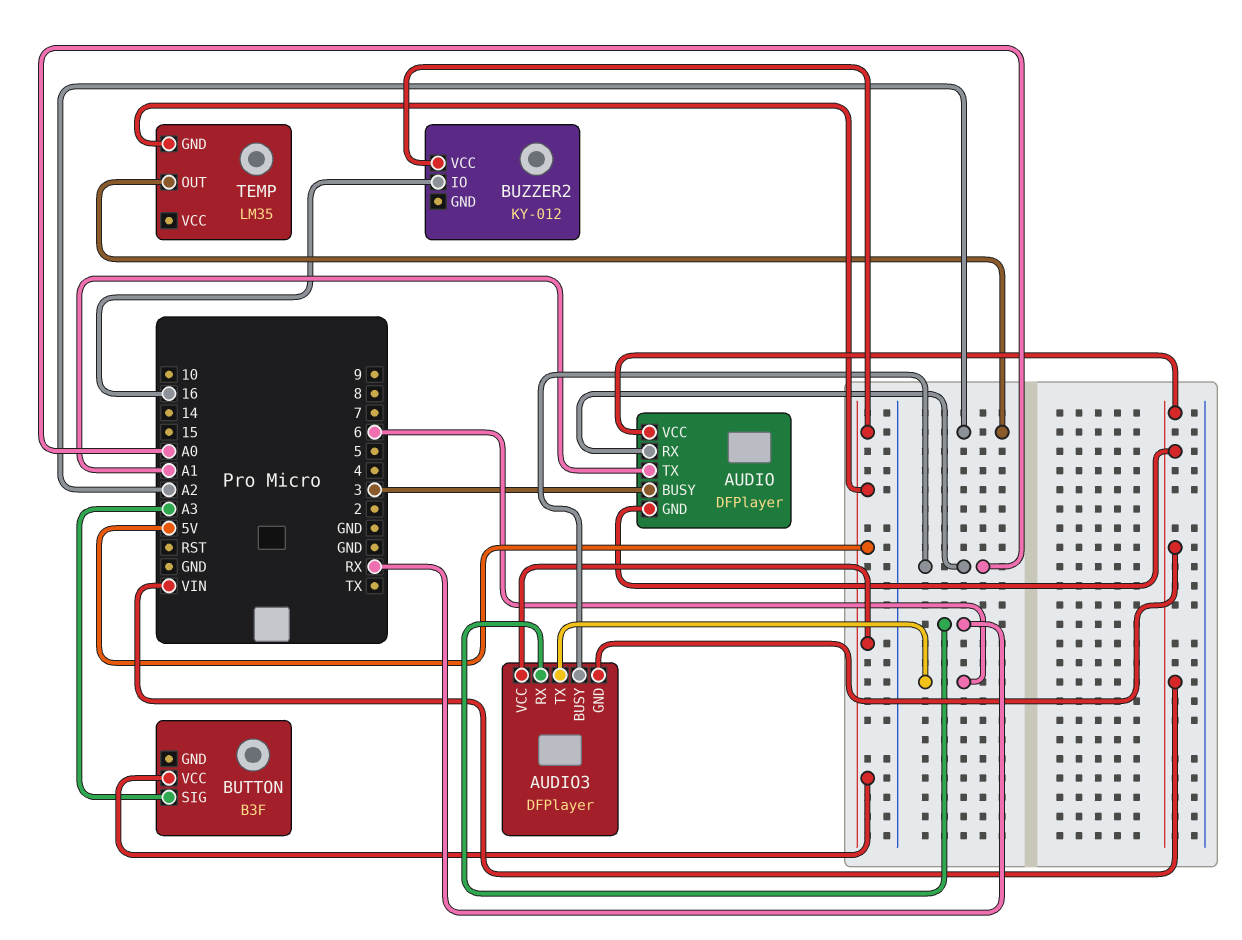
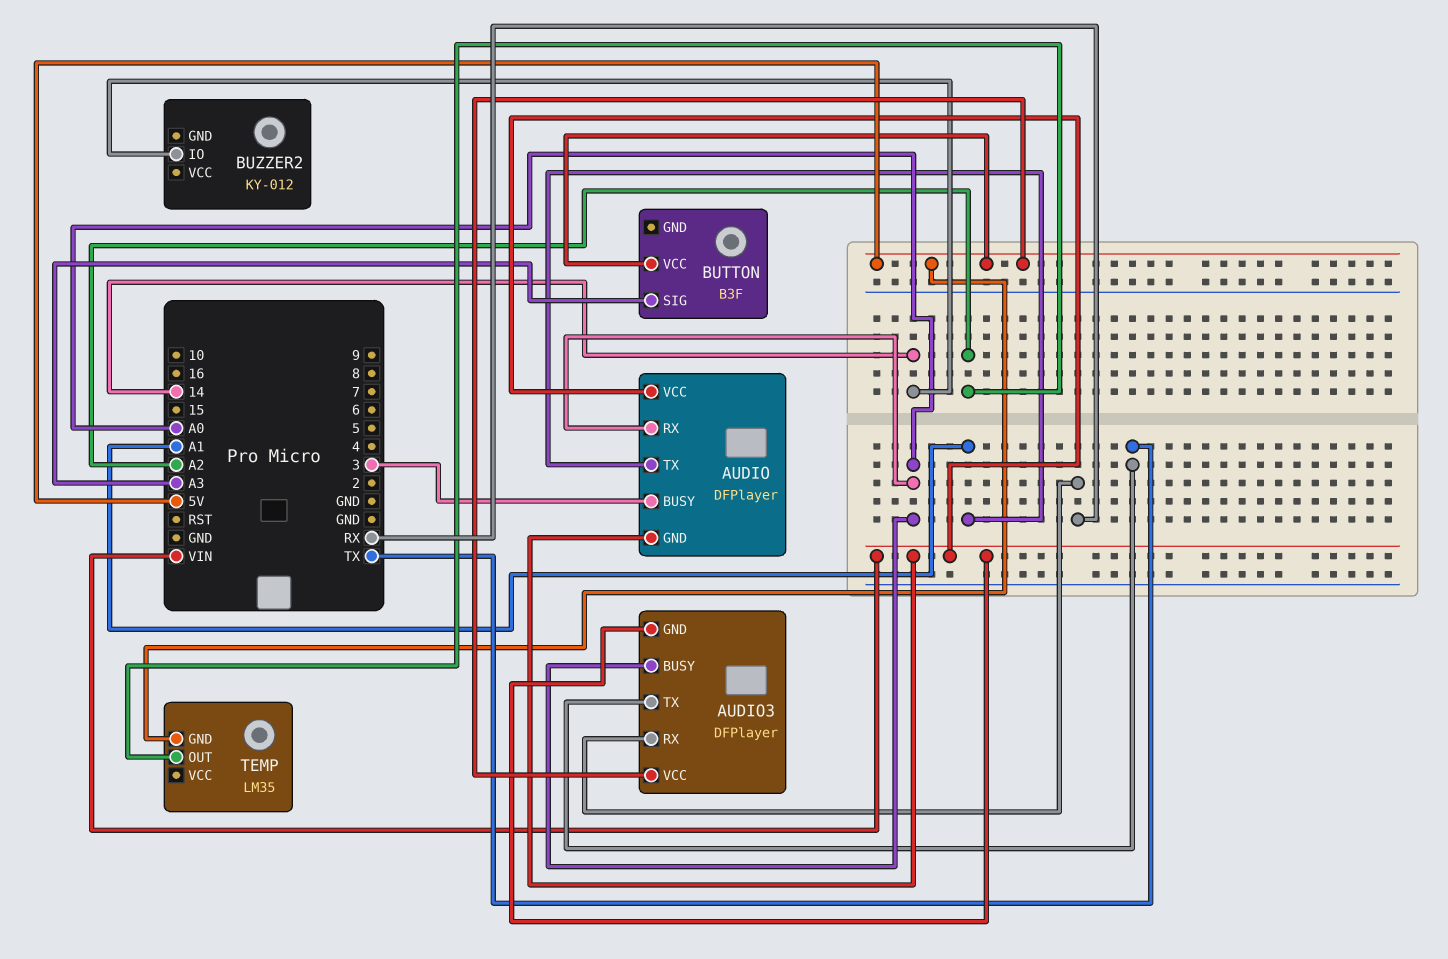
AUDIO3 pin TX: 6 -> TX
BUZZER2 pin IO: 16 -> 14
BUZZER2 pin VCC: 5V -> none

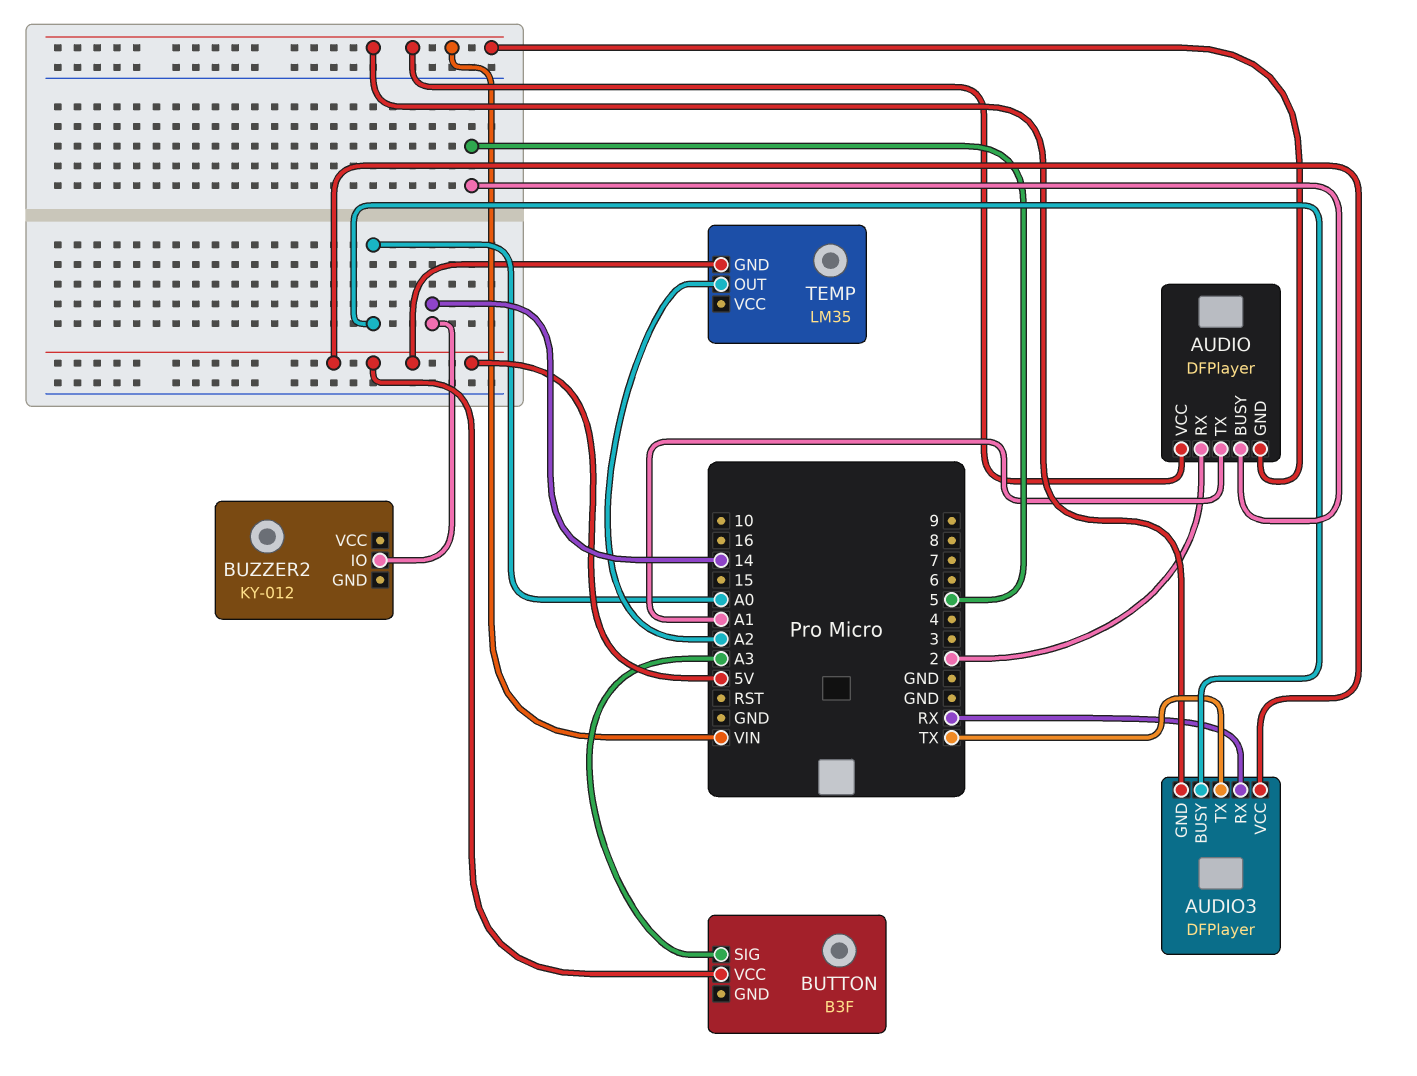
AUDIO pin BUSY: 3 -> 5
AUDIO pin RX: A0 -> 2

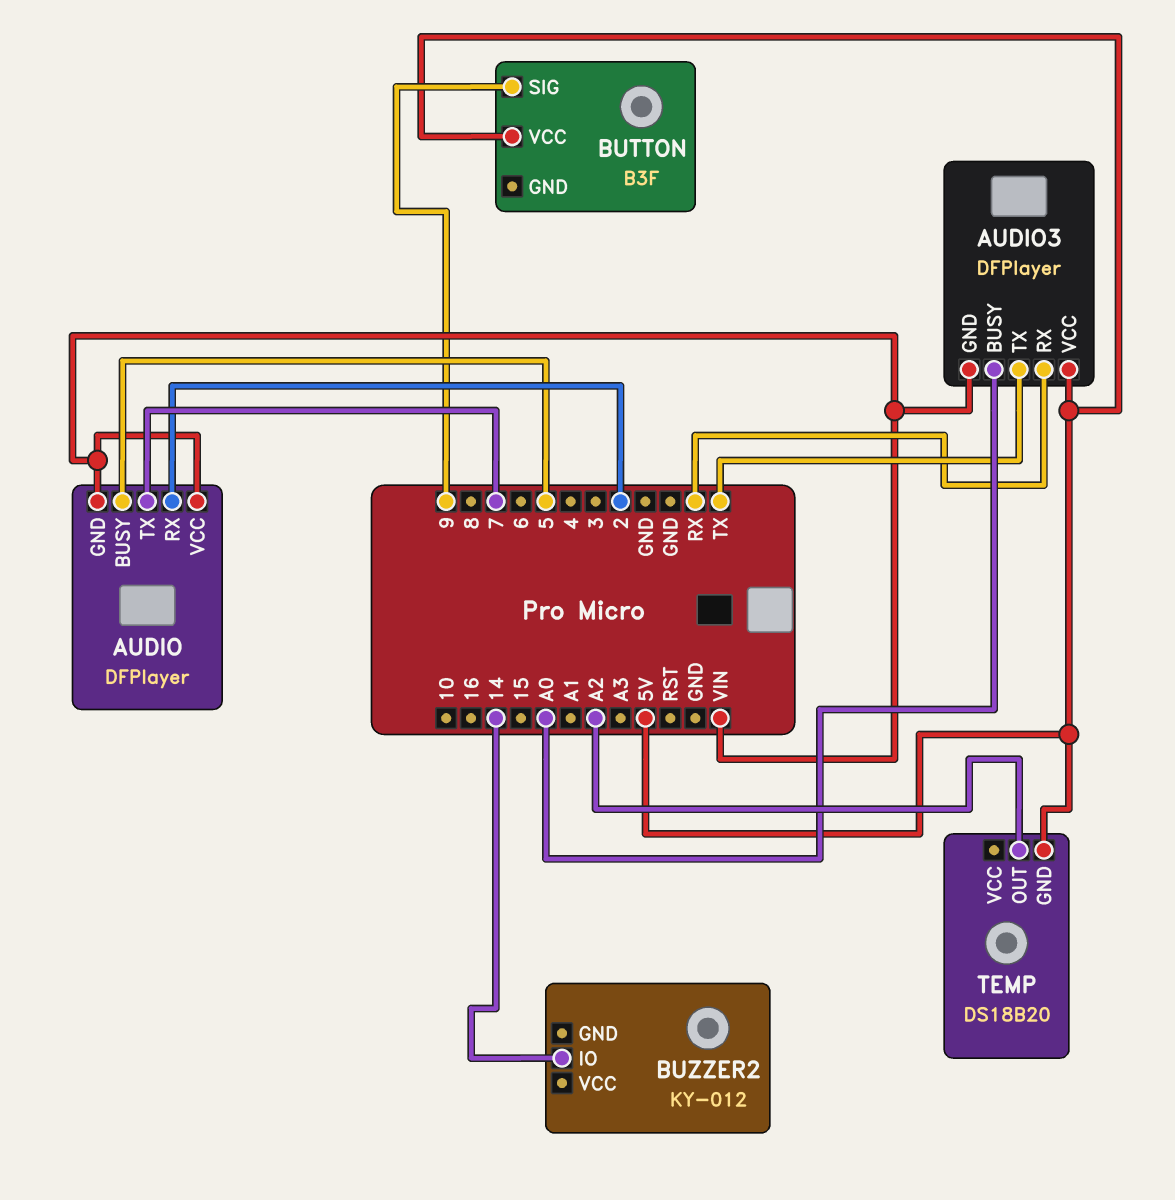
AUDIO pin TX: A1 -> 7
BUTTON pin SIG: A3 -> 9
TEMP: LM35 -> DS18B20

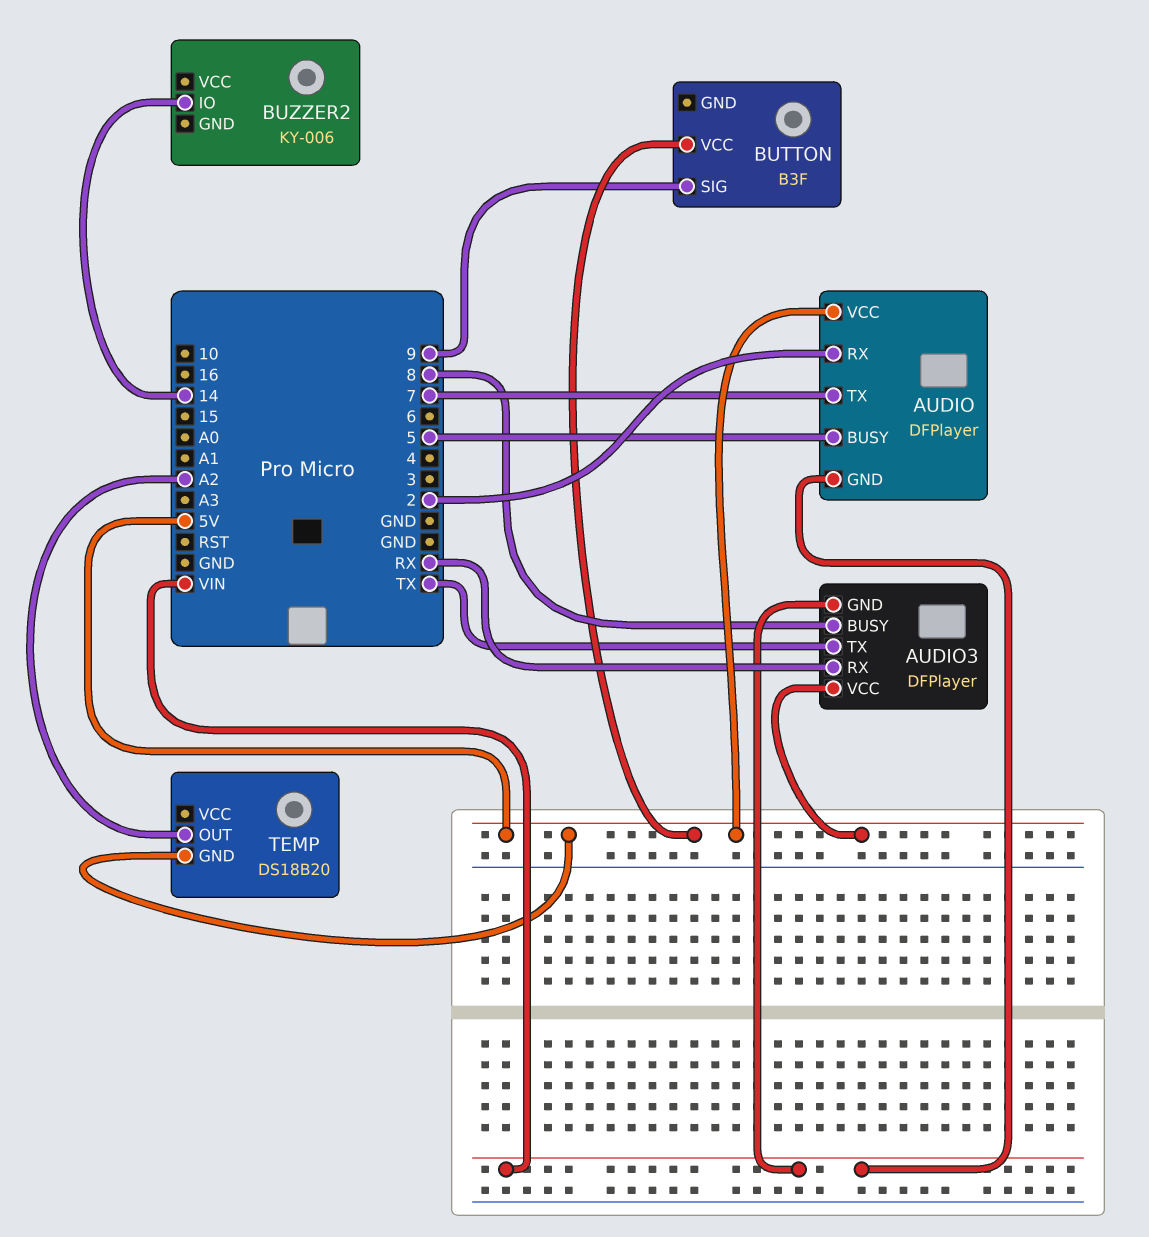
AUDIO pin VCC: VIN -> 5V
AUDIO3 pin BUSY: A0 -> 8
BUZZER2: KY-012 -> KY-006

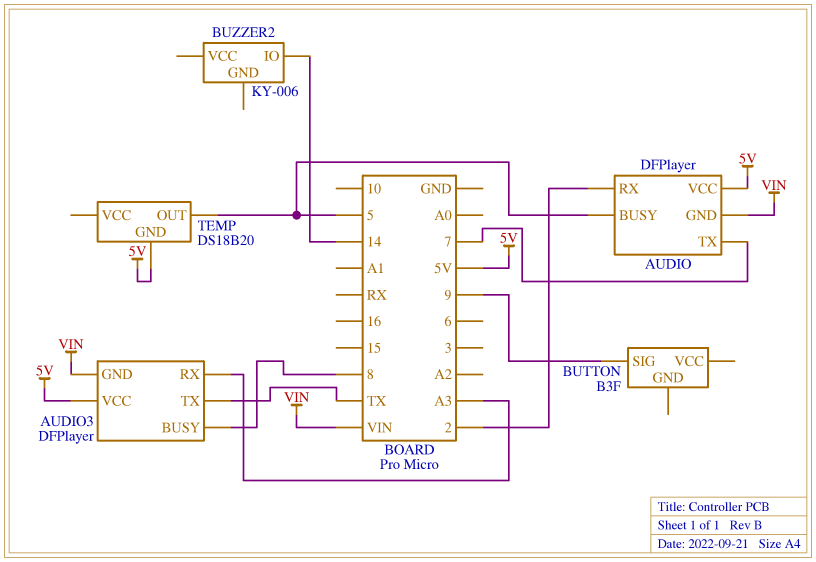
AUDIO3 pin RX: RX -> A3
BUTTON pin VCC: 5V -> none
TEMP pin OUT: A2 -> 5

